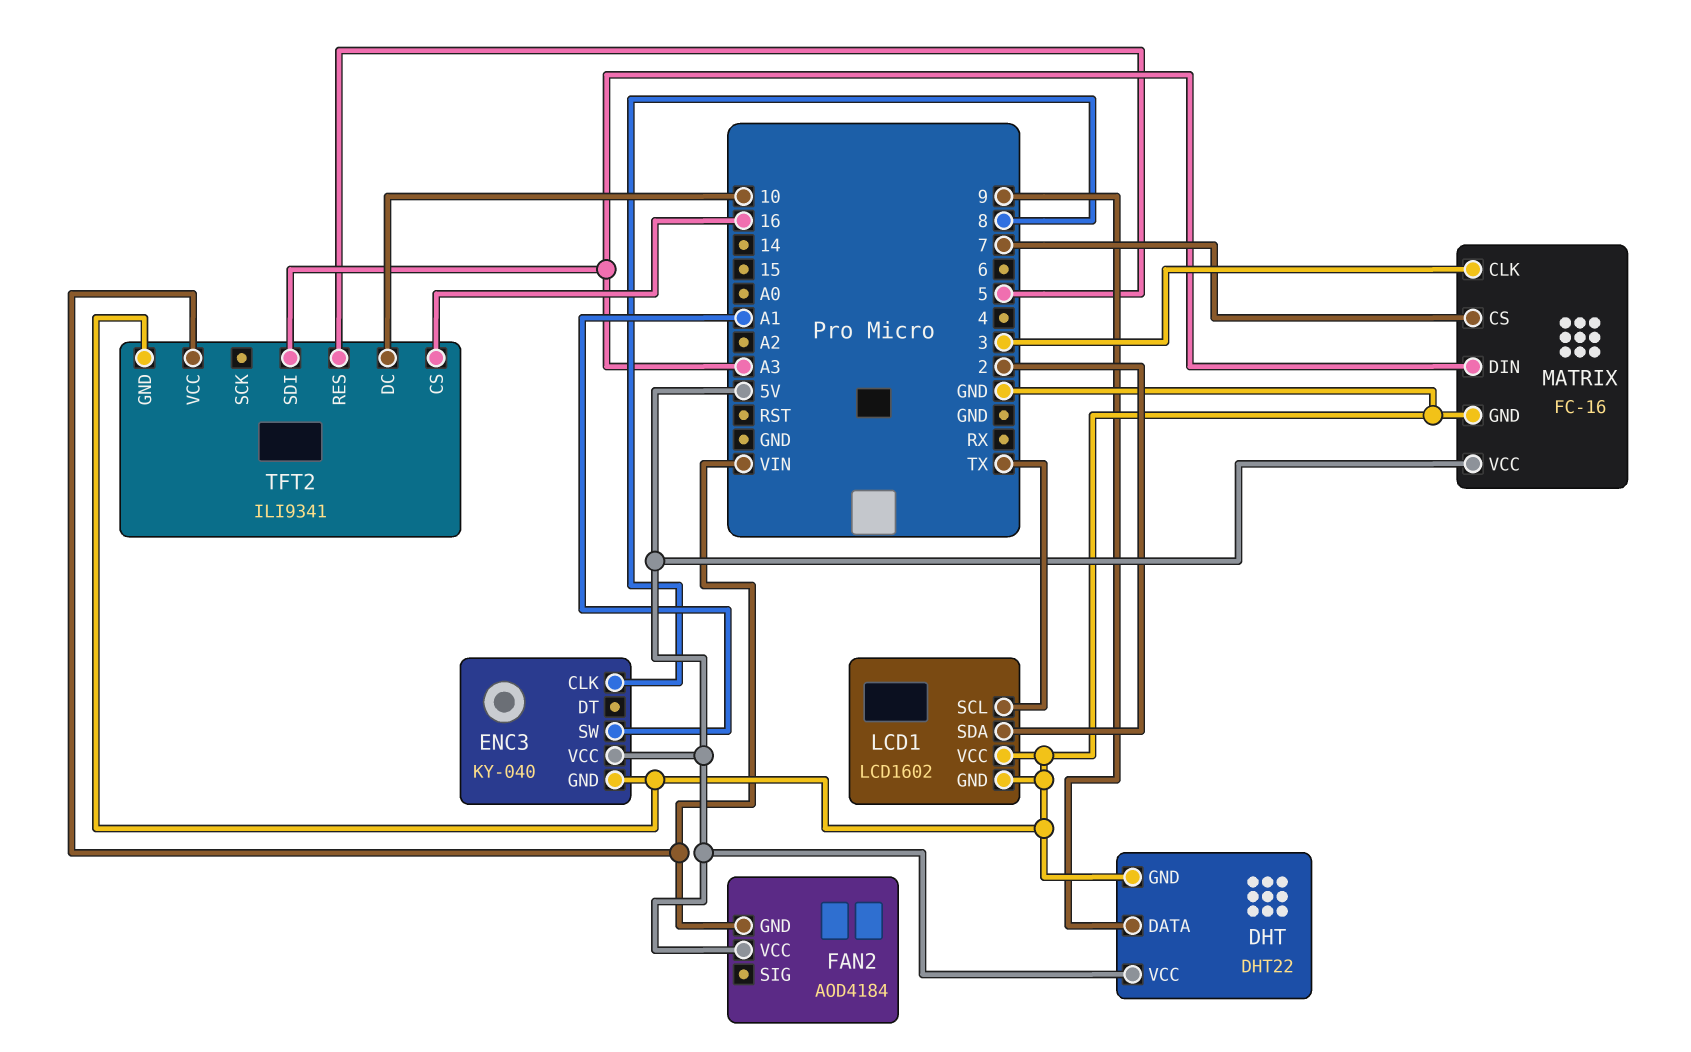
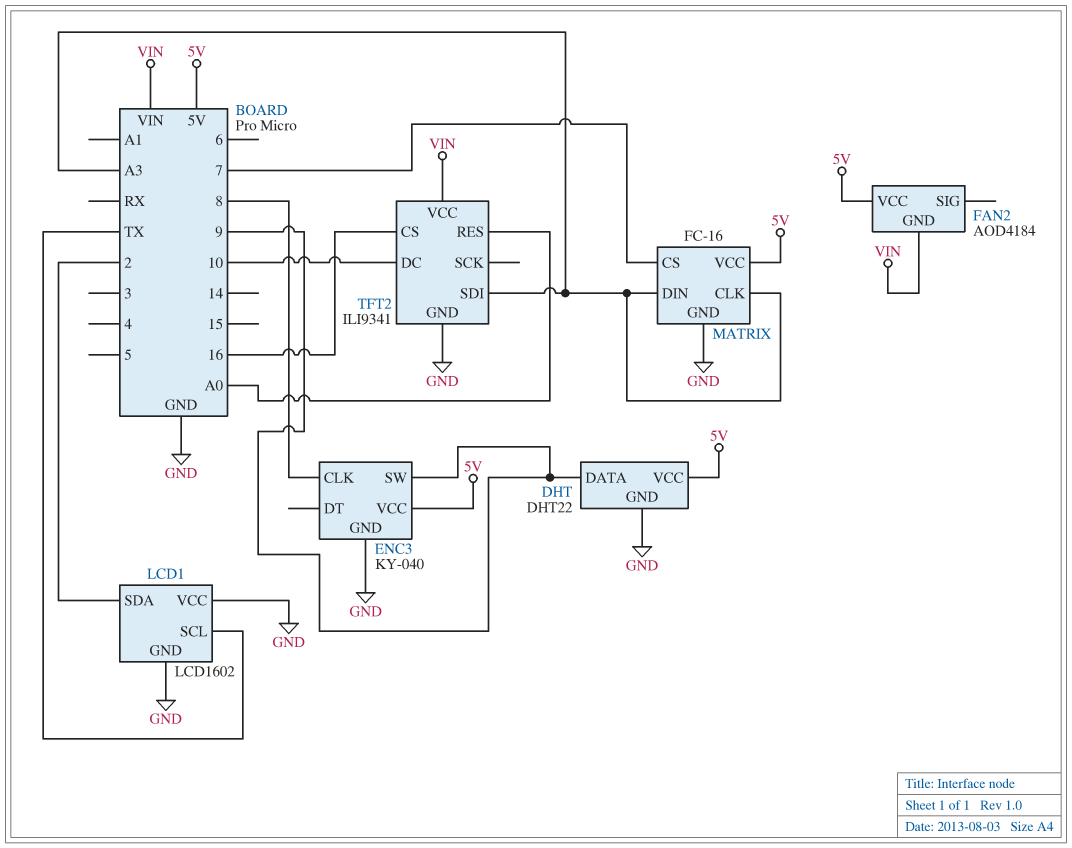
ENC3 pin SW: A1 -> 9
MATRIX pin CLK: 3 -> A3
TFT2 pin RES: 5 -> A0

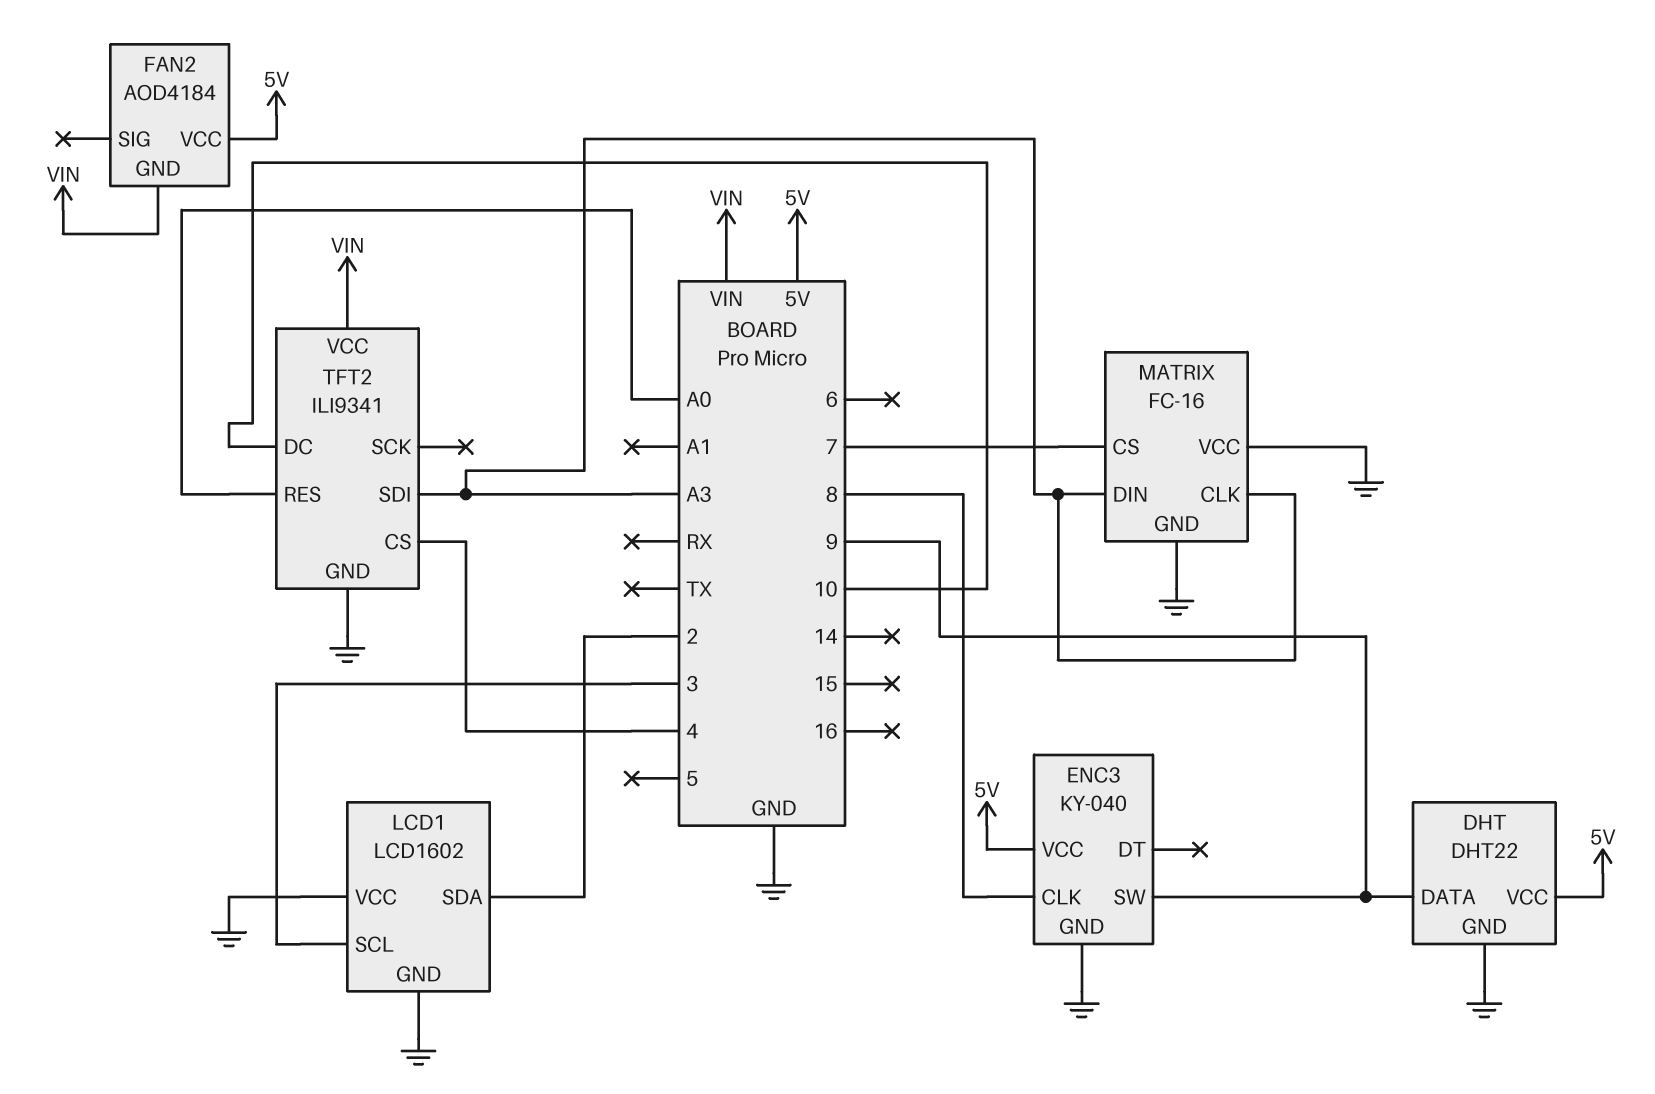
LCD1 pin SCL: TX -> 3
MATRIX pin VCC: 5V -> GND
TFT2 pin CS: 16 -> 4

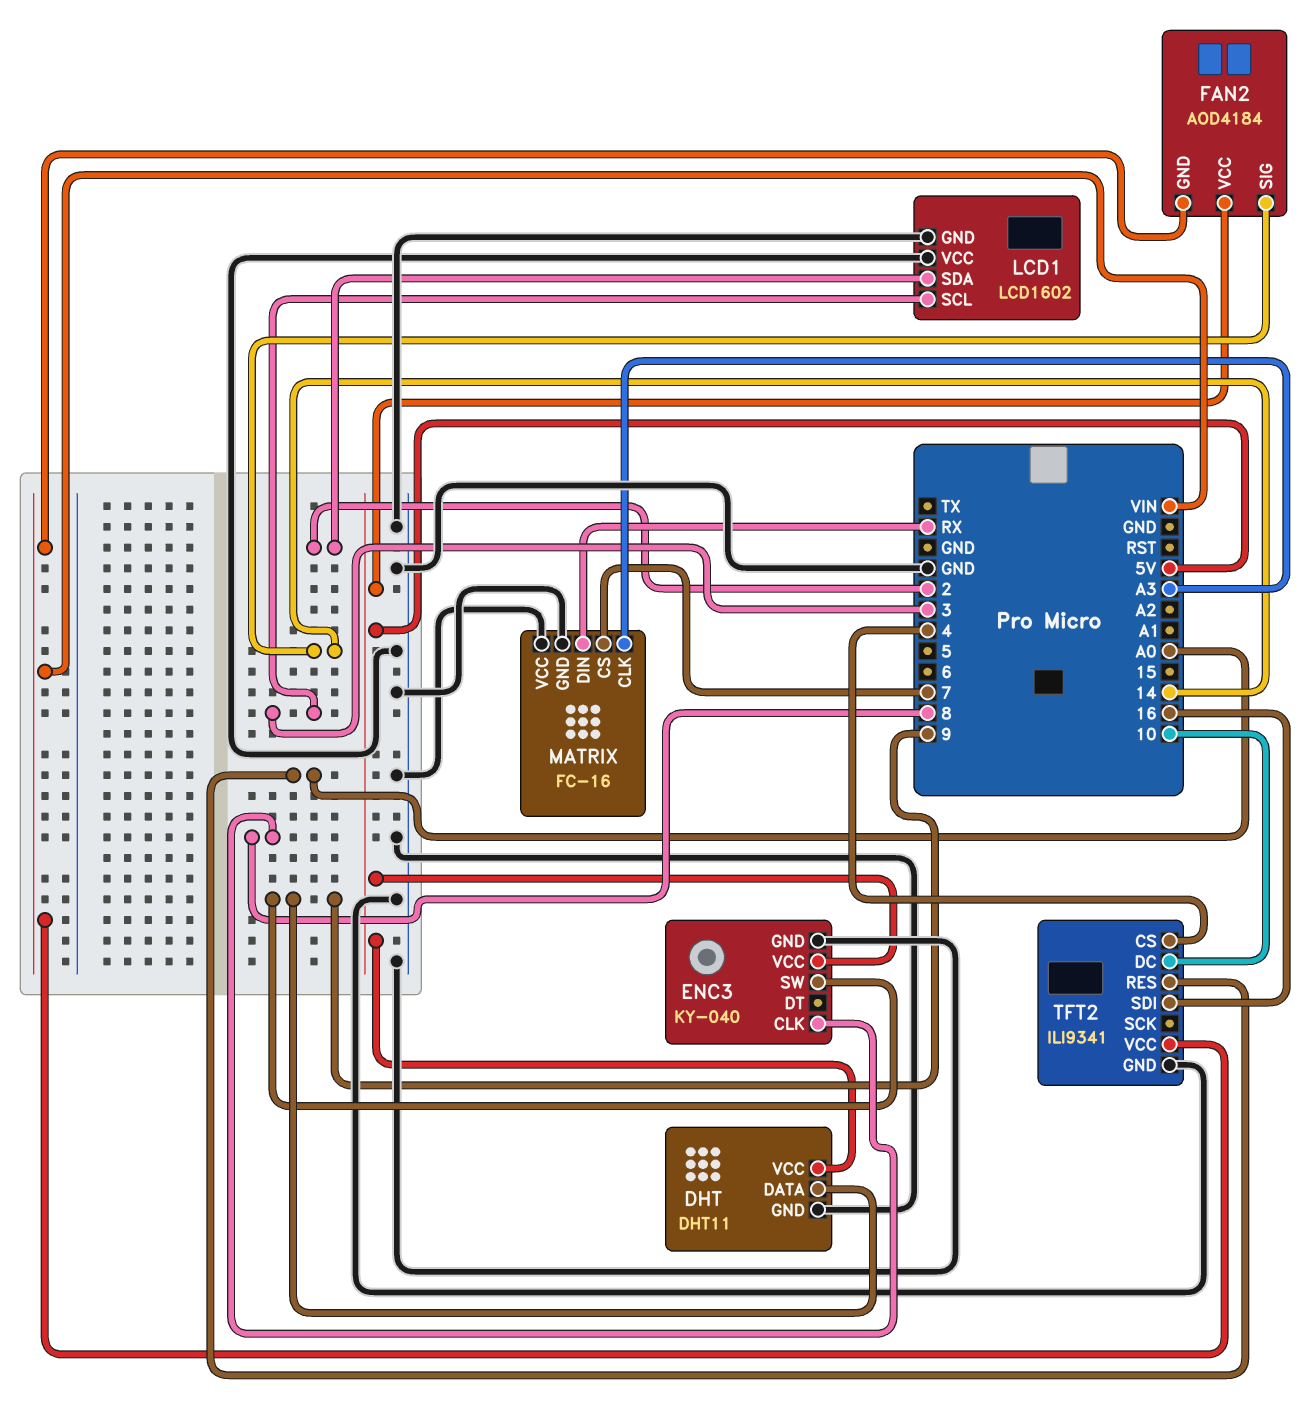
DHT: DHT22 -> DHT11
FAN2 pin SIG: none -> 14
MATRIX pin DIN: A3 -> RX
TFT2 pin SDI: A3 -> 16

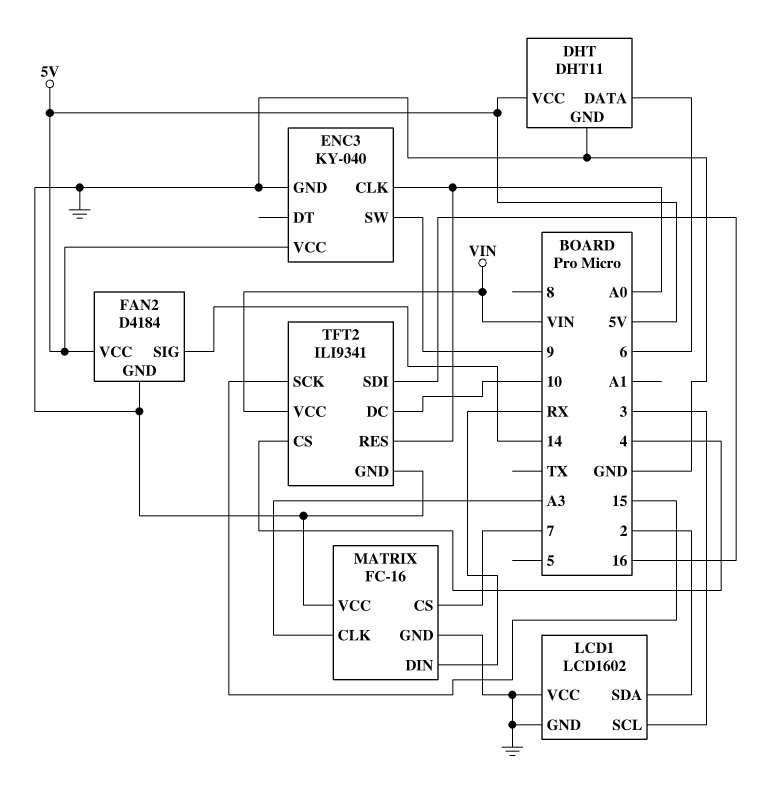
DHT pin DATA: 9 -> 6
ENC3 pin CLK: 8 -> A0
FAN2: AOD4184 -> D4184
FAN2 pin GND: VIN -> GND
TFT2 pin SCK: none -> 15

